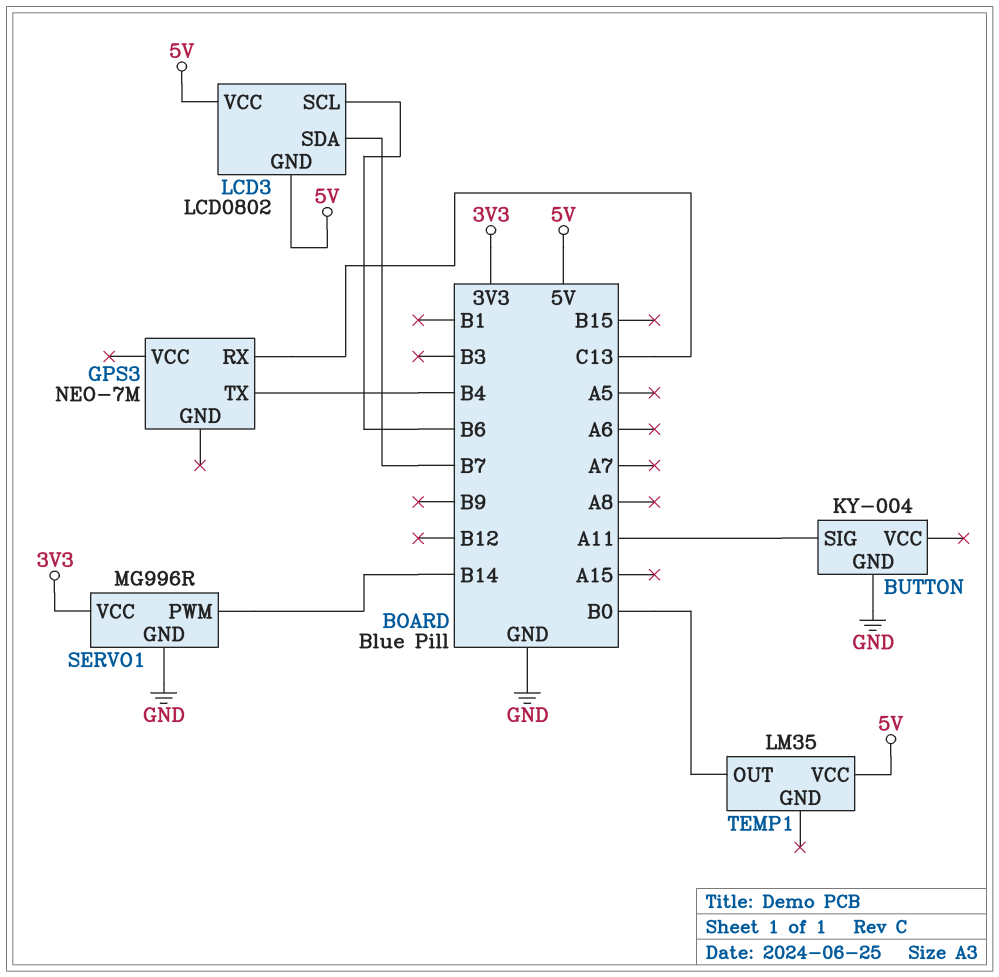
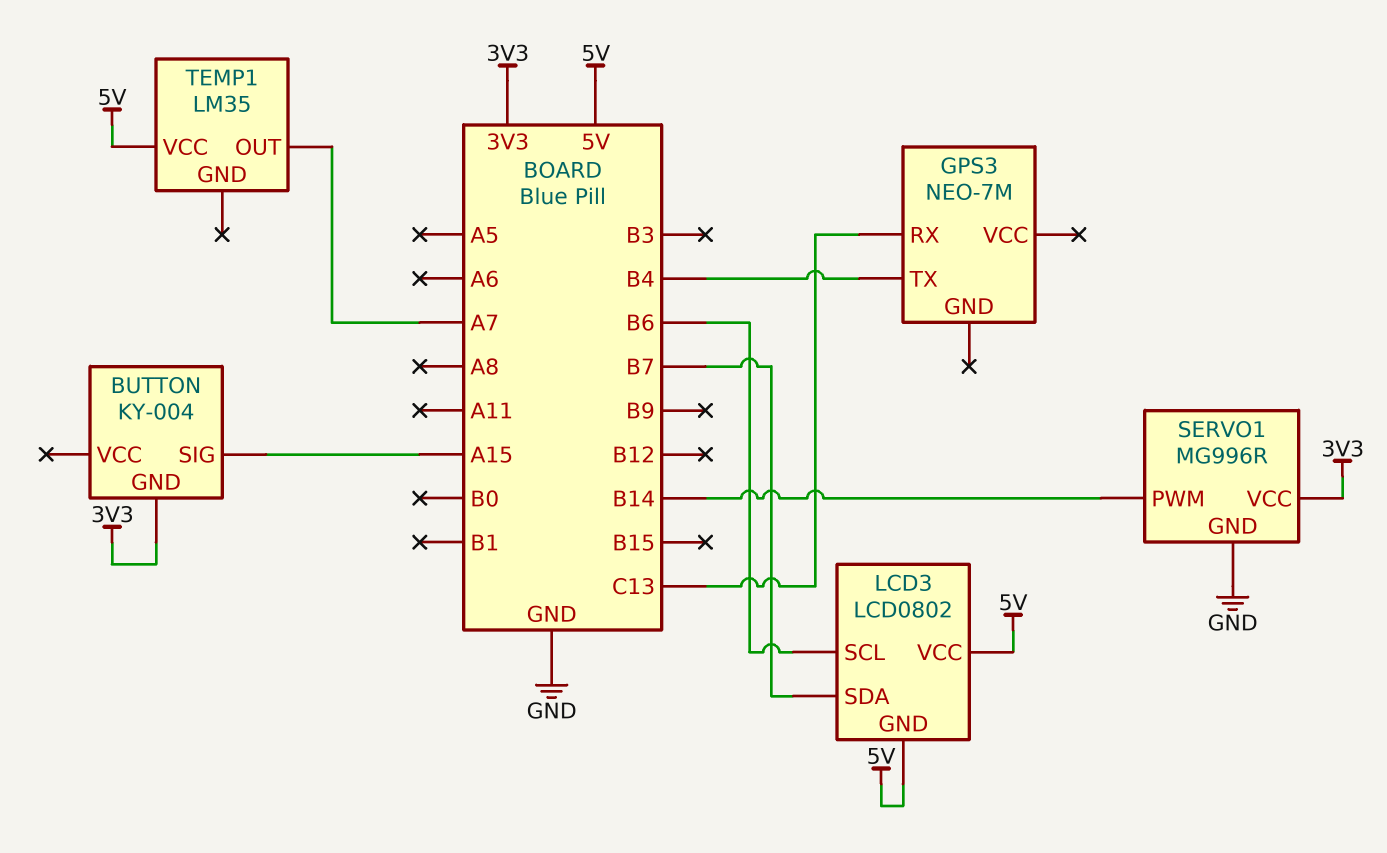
BUTTON pin GND: GND -> 3V3
BUTTON pin SIG: A11 -> A15
TEMP1 pin OUT: B0 -> A7

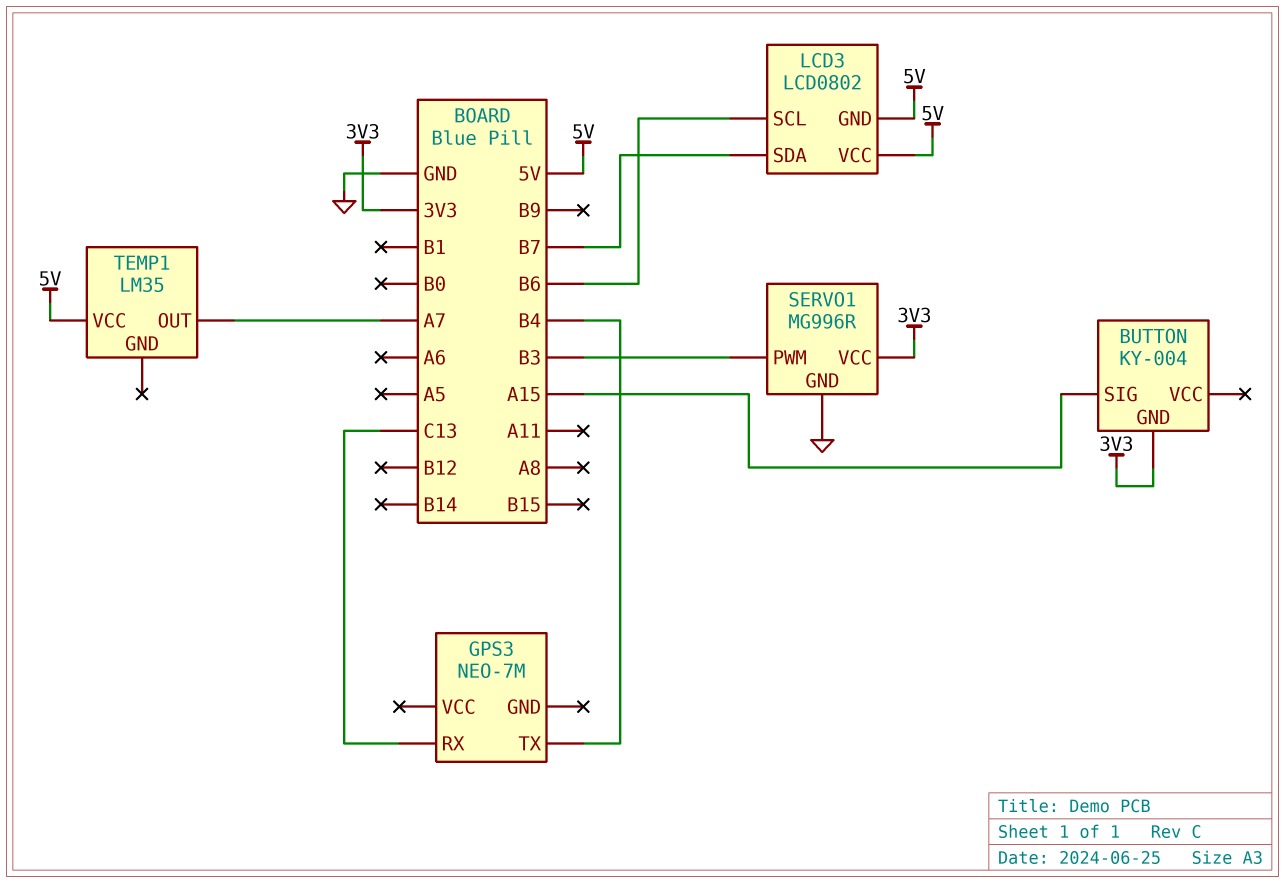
SERVO1 pin PWM: B14 -> B3

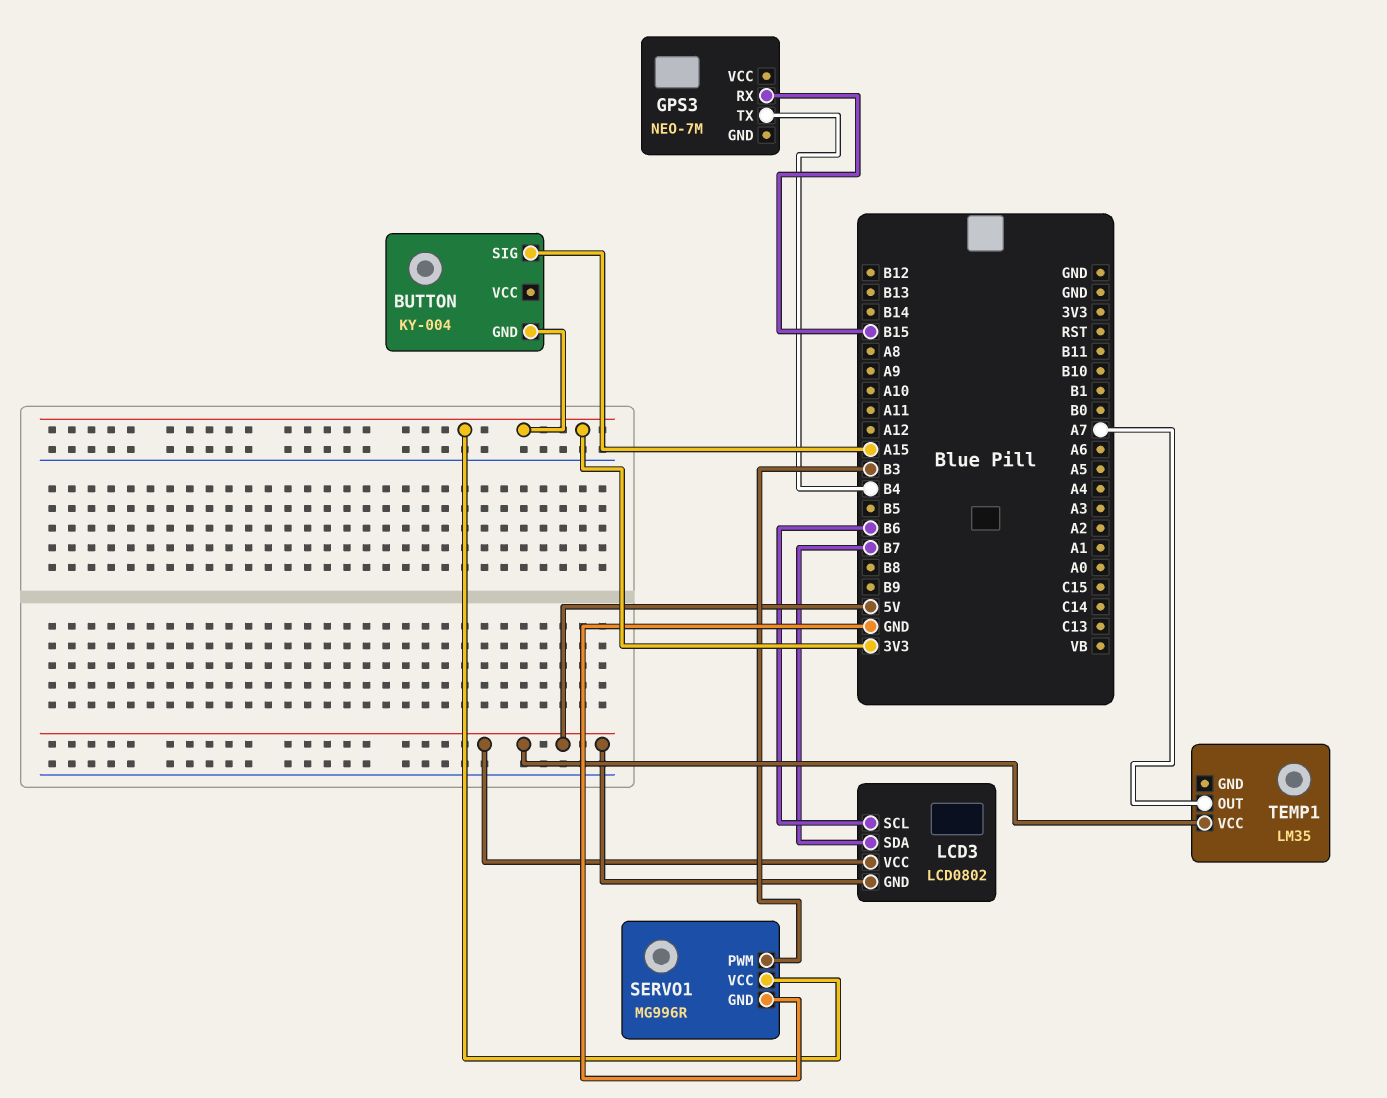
GPS3 pin RX: C13 -> B15

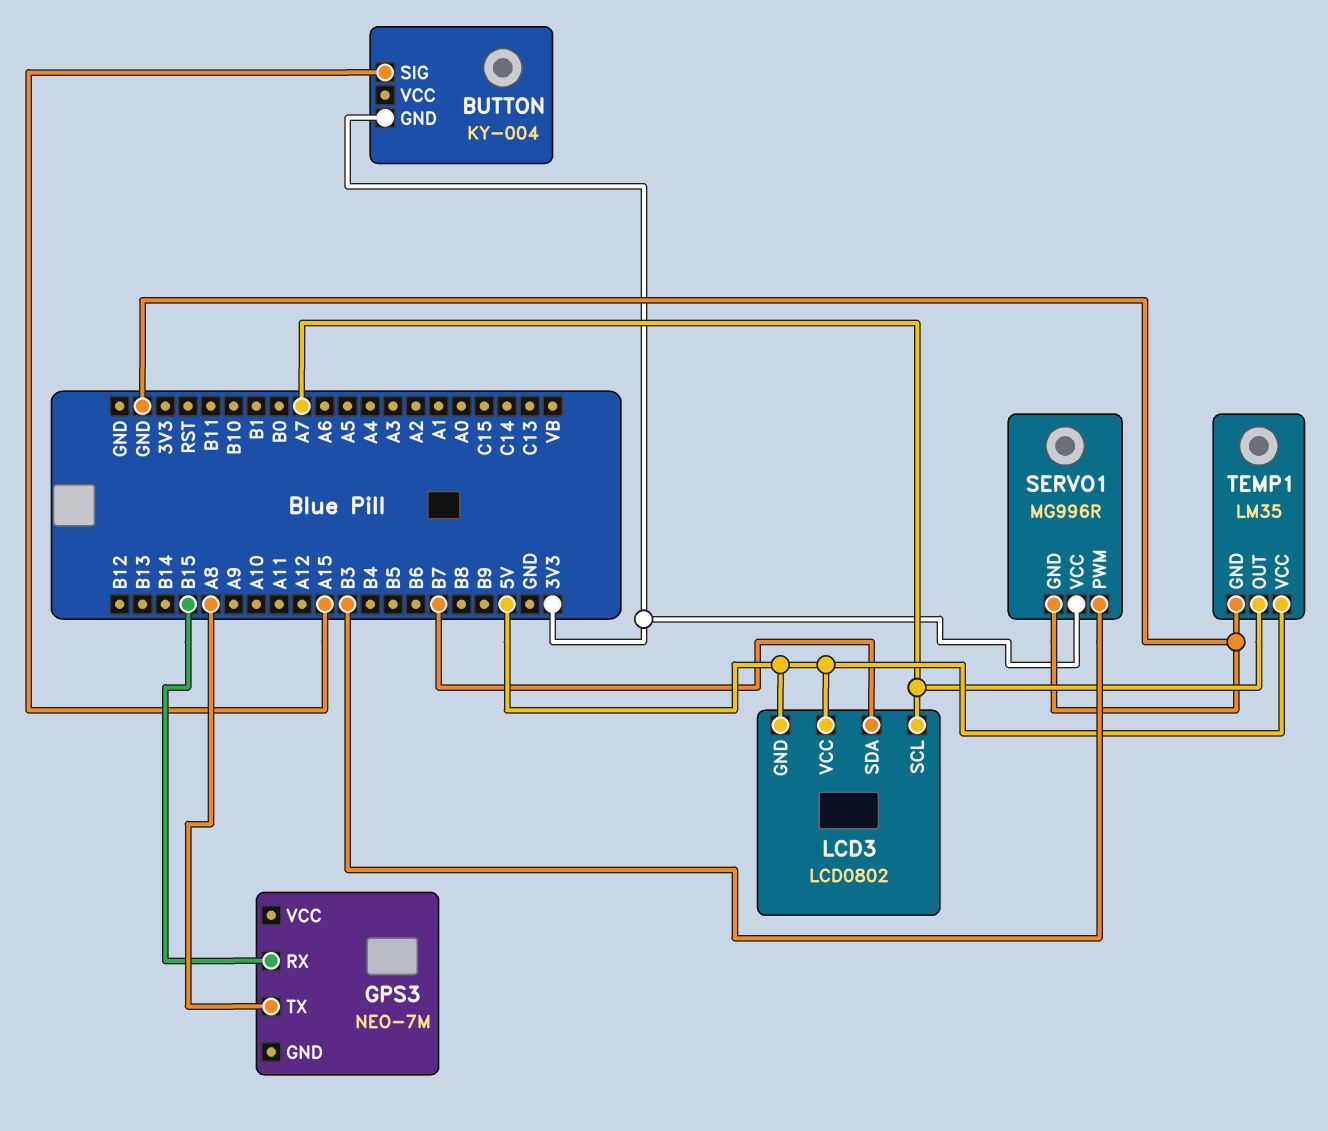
GPS3 pin TX: B4 -> A8
LCD3 pin SCL: B6 -> A7
TEMP1 pin GND: none -> GND

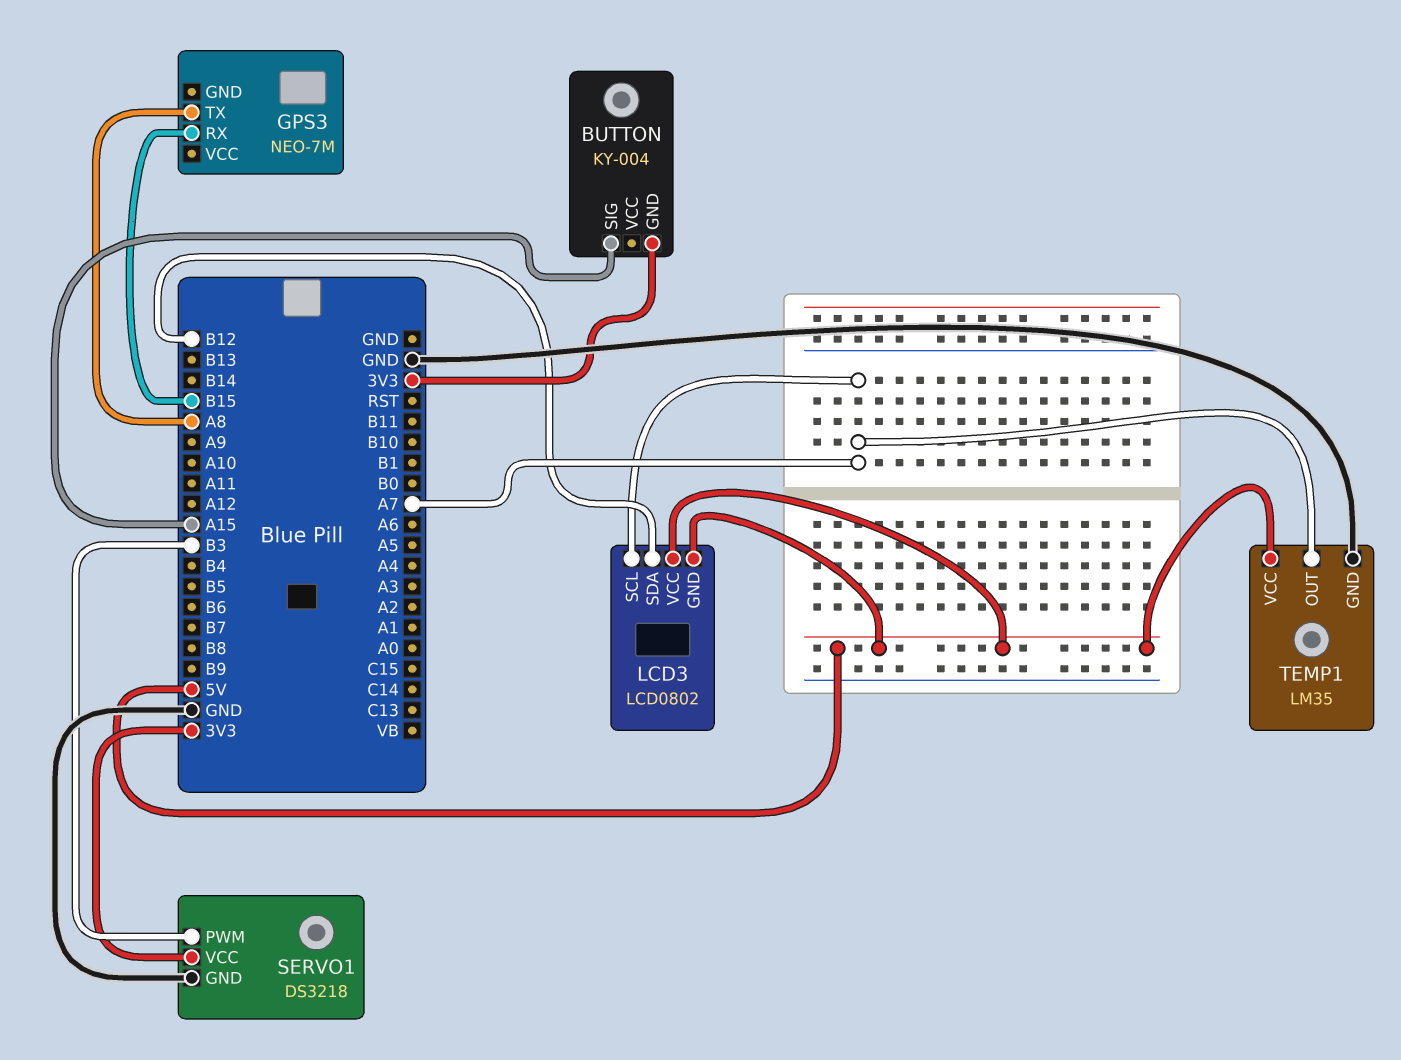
LCD3 pin SDA: B7 -> B12
SERVO1: MG996R -> DS3218

